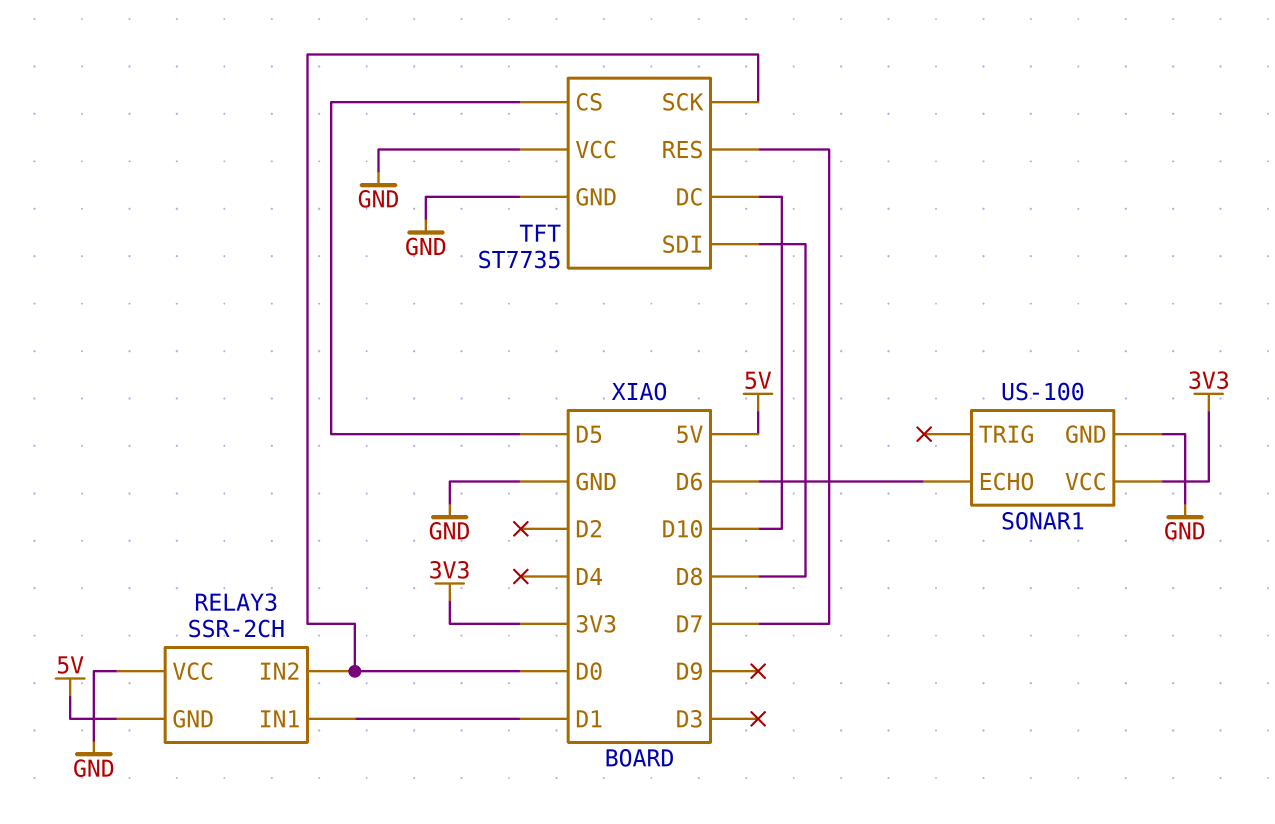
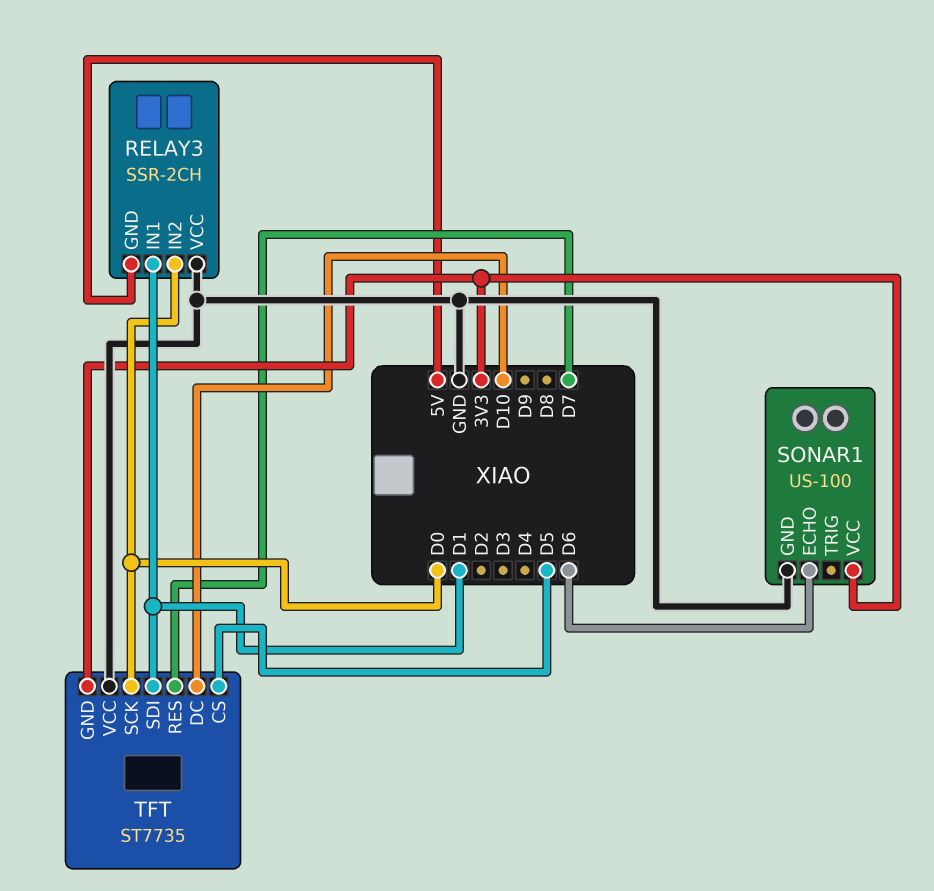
TFT pin GND: GND -> 3V3
TFT pin SDI: D8 -> D1

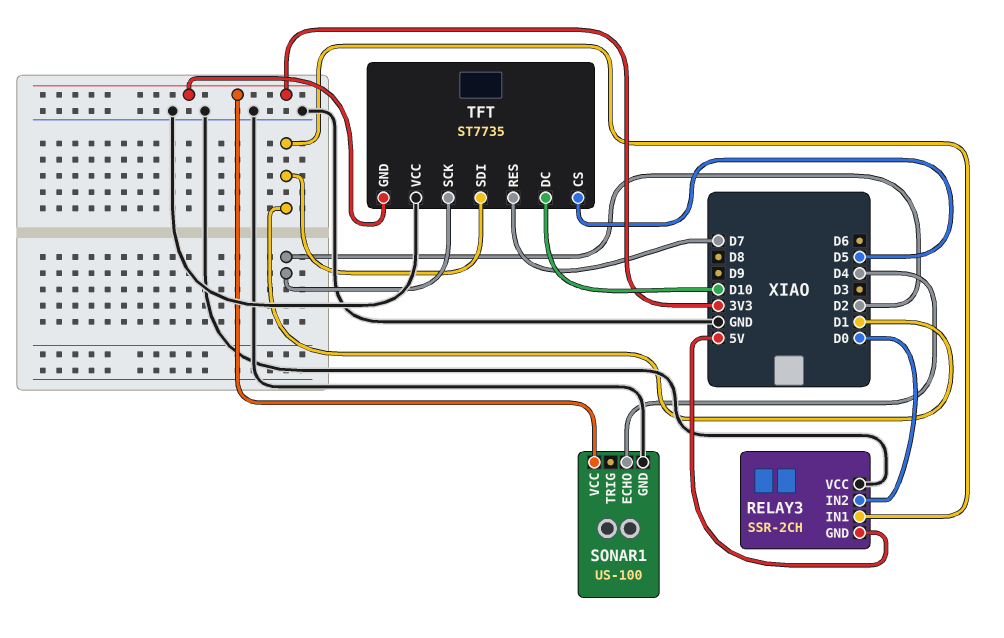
SONAR1 pin ECHO: D6 -> D4
TFT pin SCK: D0 -> D2

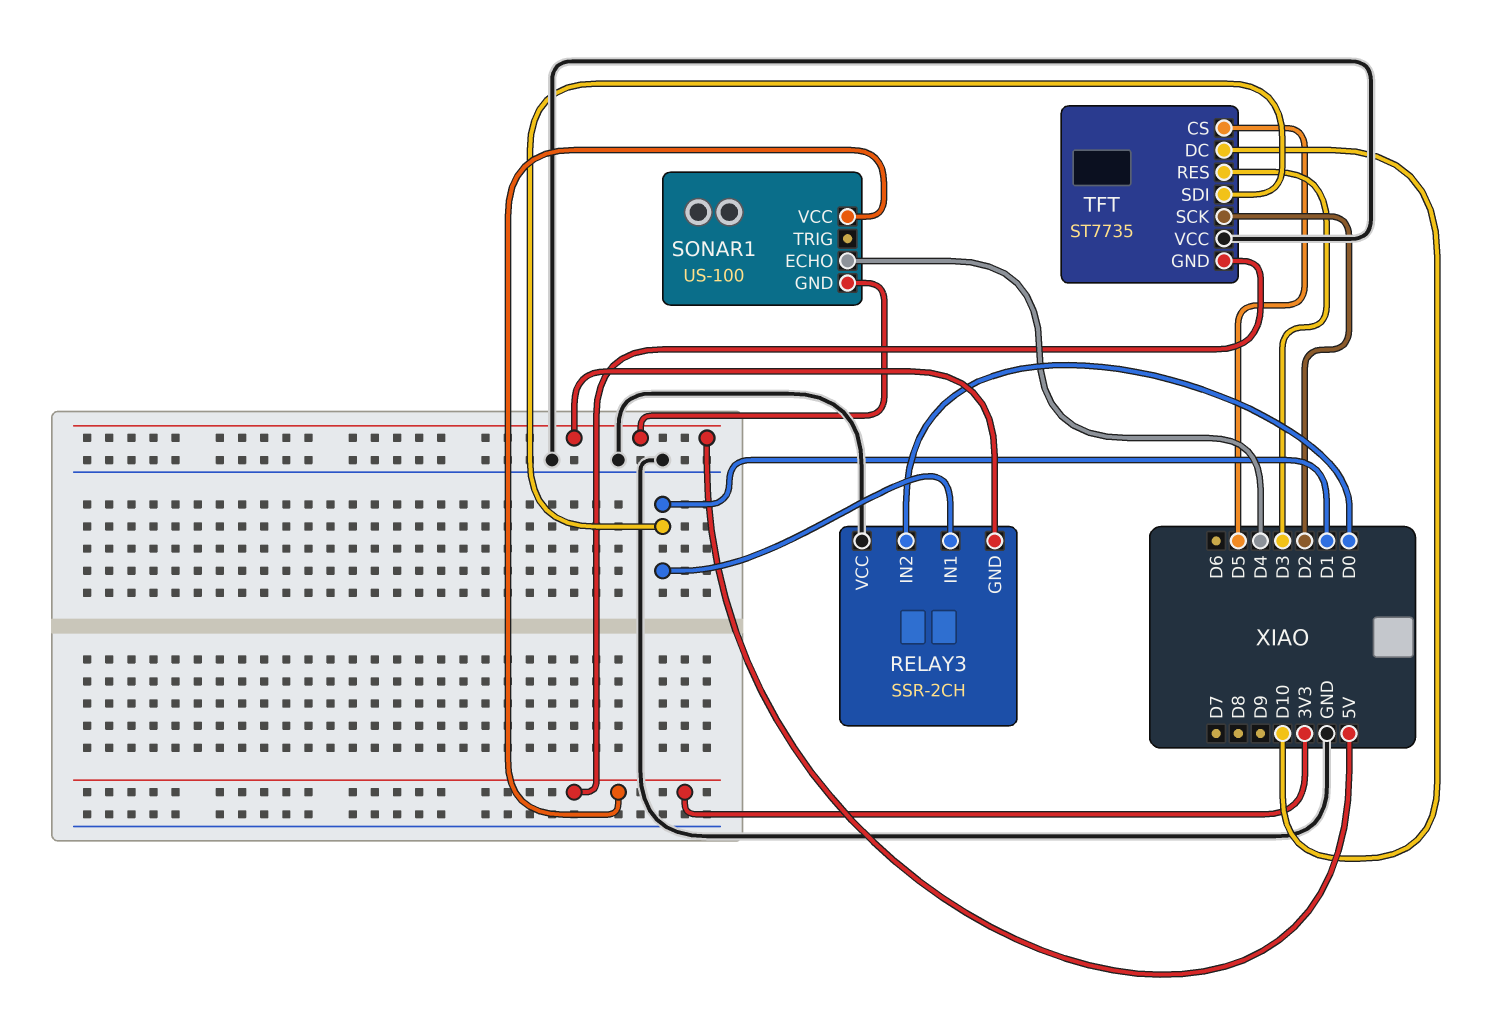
SONAR1 pin GND: GND -> 5V
TFT pin RES: D7 -> D3

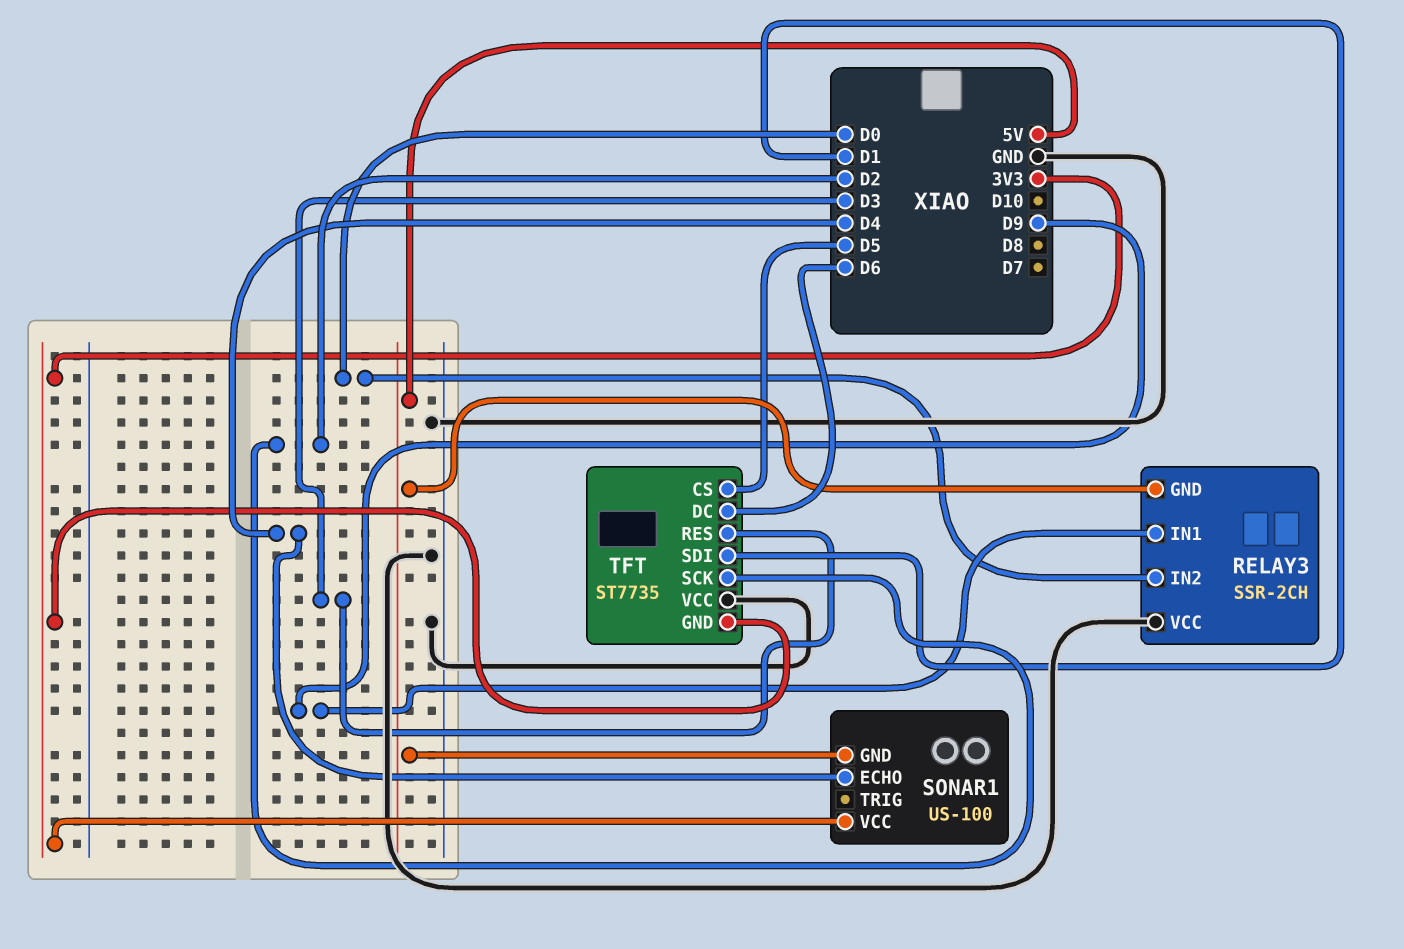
RELAY3 pin IN1: D1 -> D9
TFT pin DC: D10 -> D6

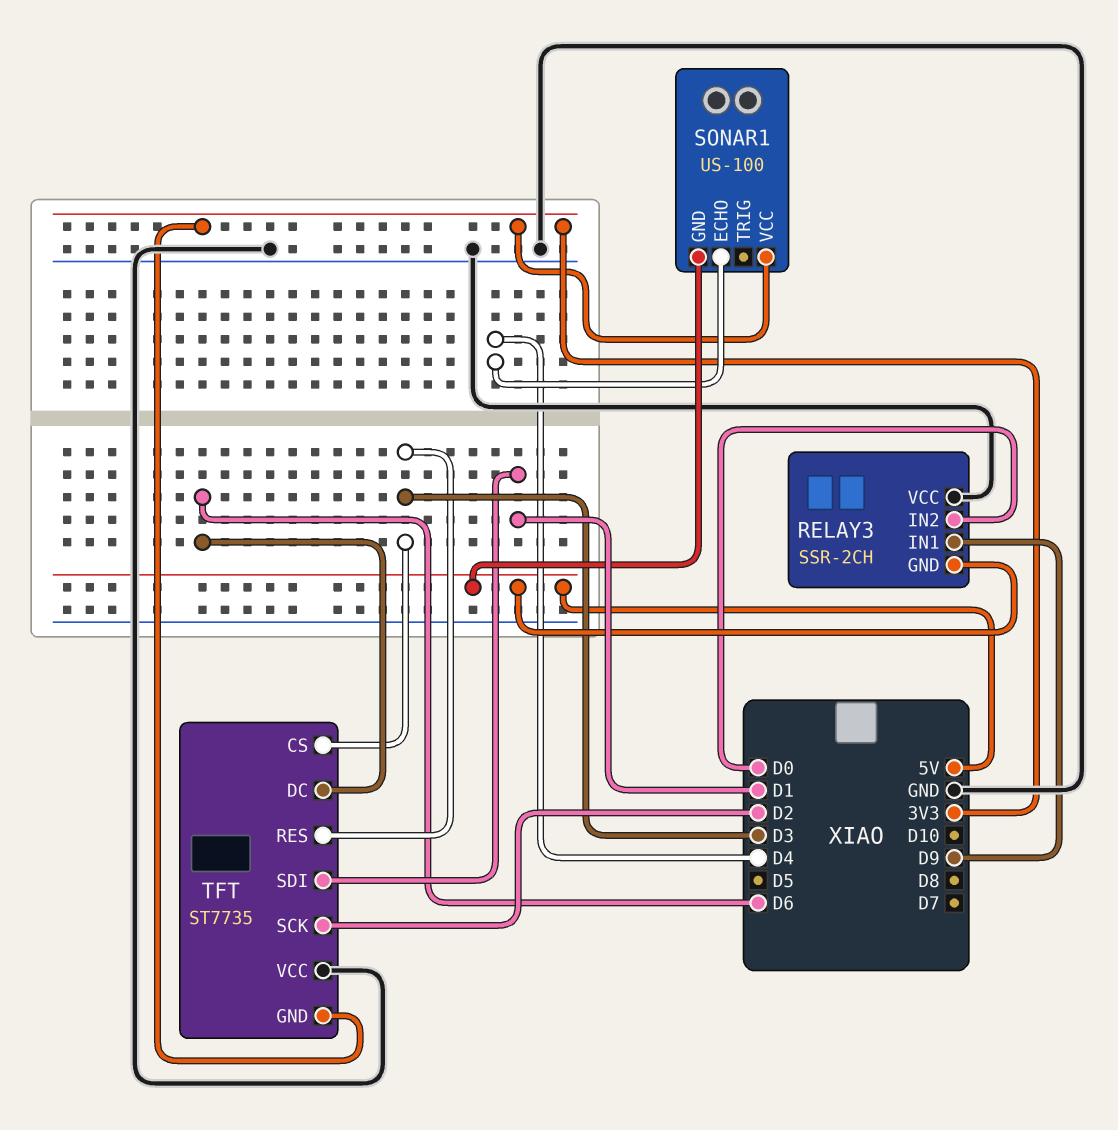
TFT pin CS: D5 -> D3

